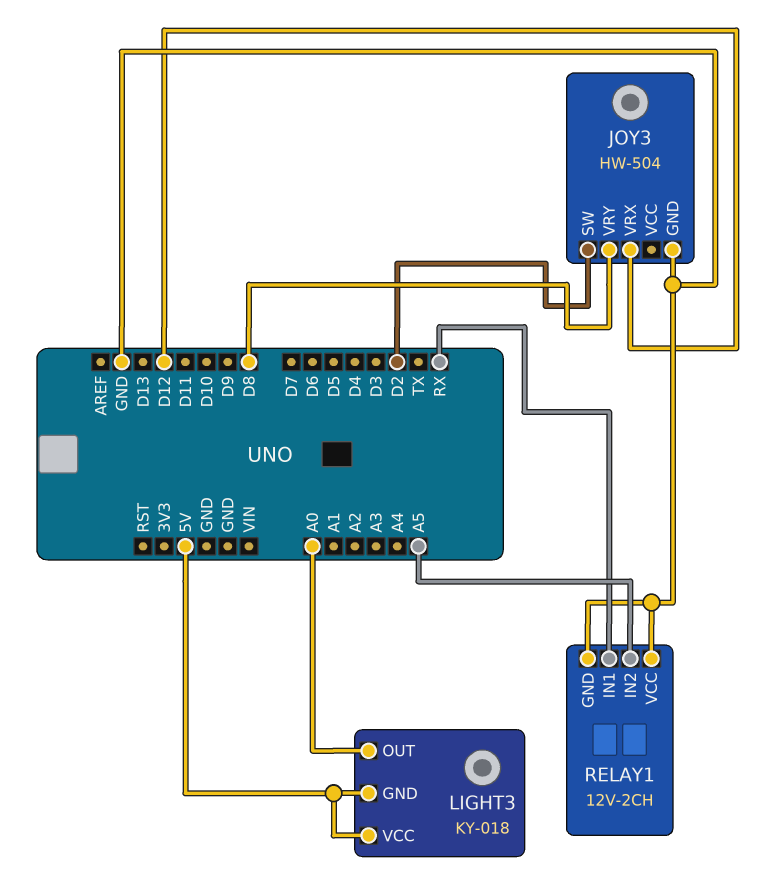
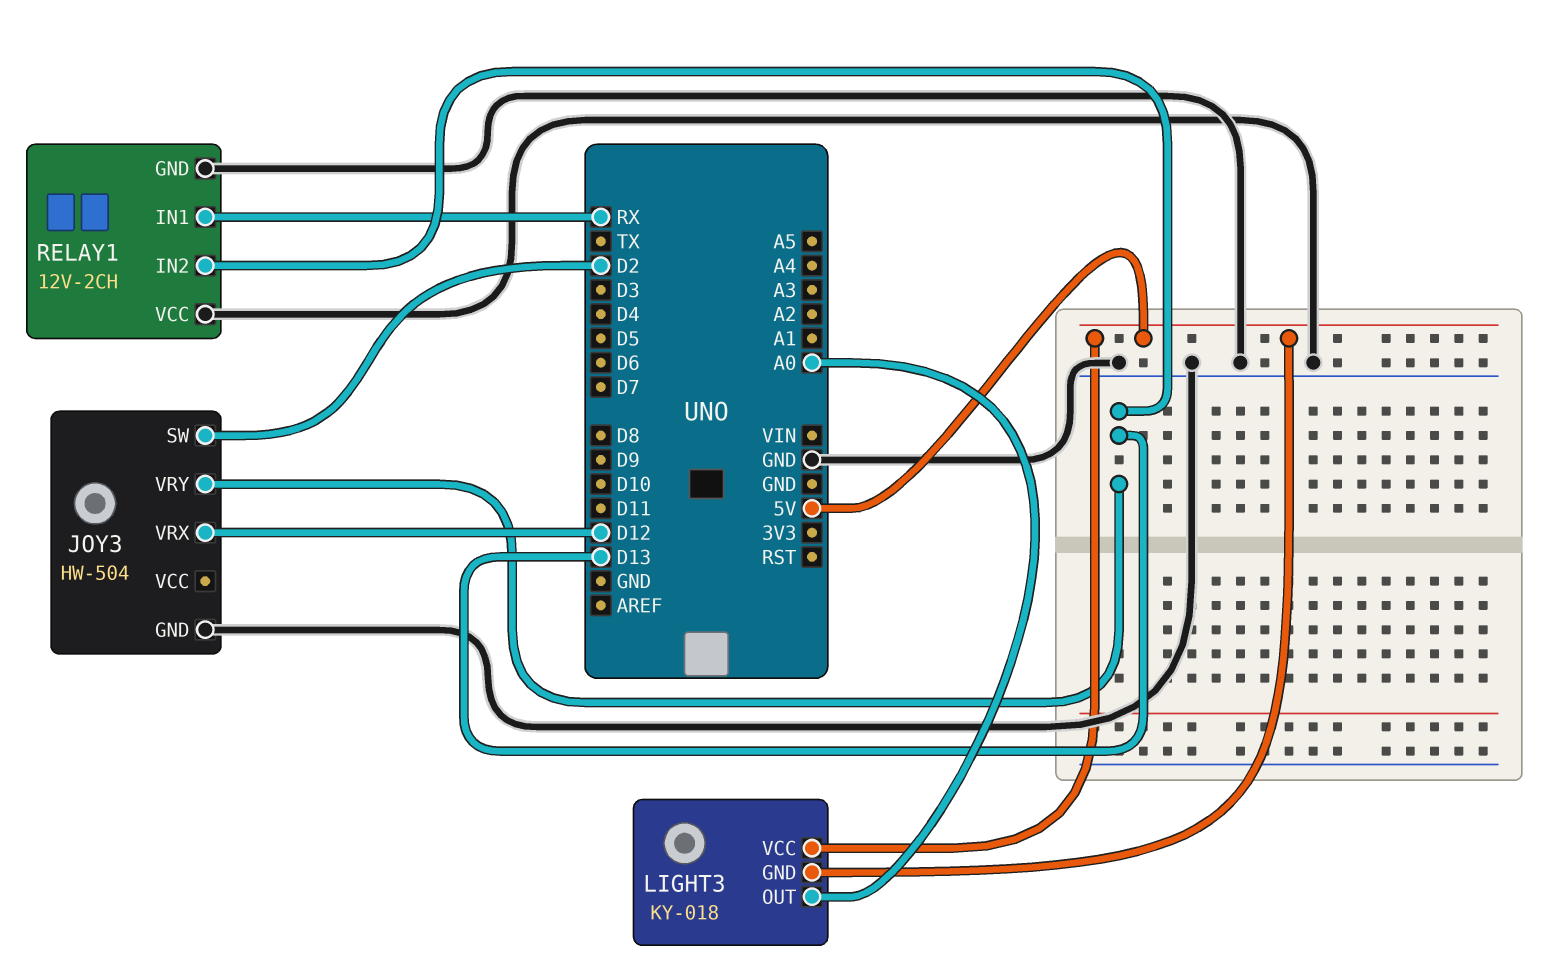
JOY3 pin VRY: D8 -> D13
RELAY1 pin IN2: A5 -> D13

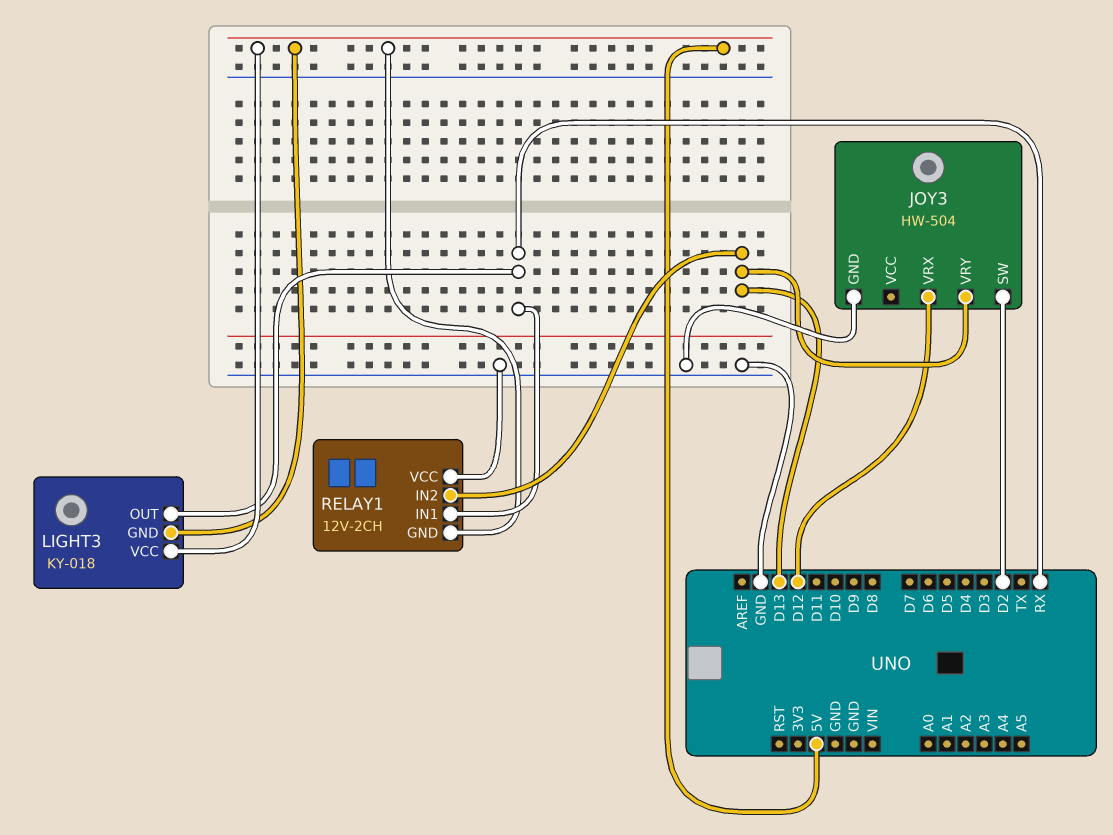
LIGHT3 pin OUT: A0 -> RX
RELAY1 pin GND: GND -> 5V

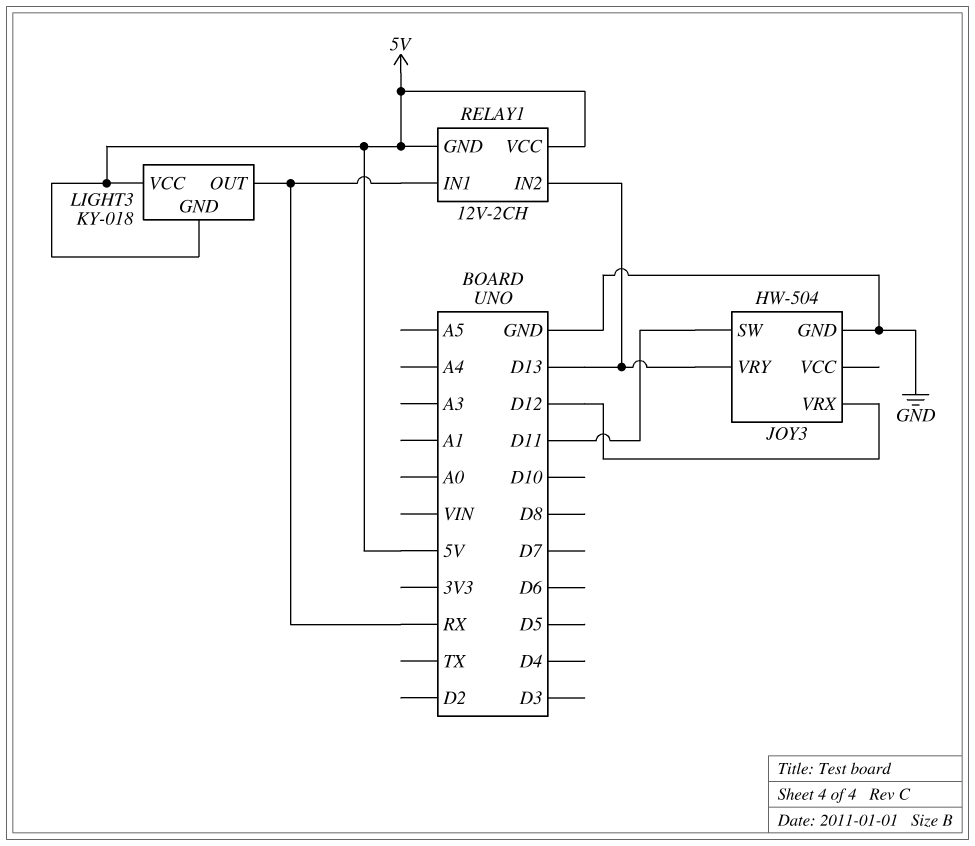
JOY3 pin SW: D2 -> D11
RELAY1 pin VCC: GND -> 5V

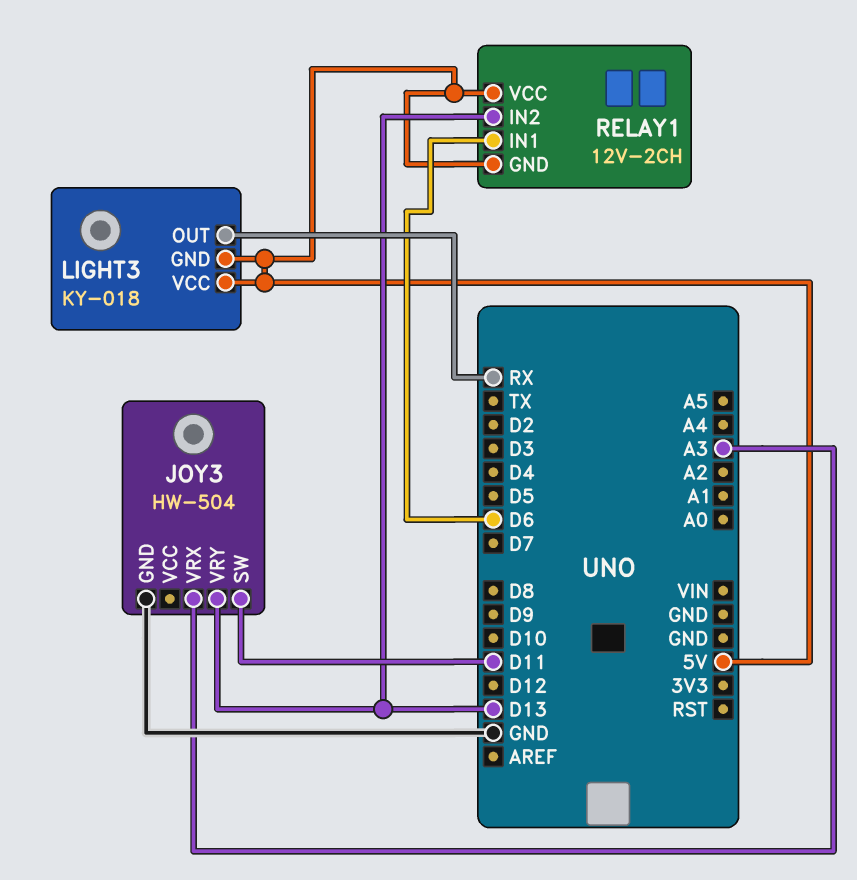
JOY3 pin VRX: D12 -> A3
RELAY1 pin IN1: RX -> D6

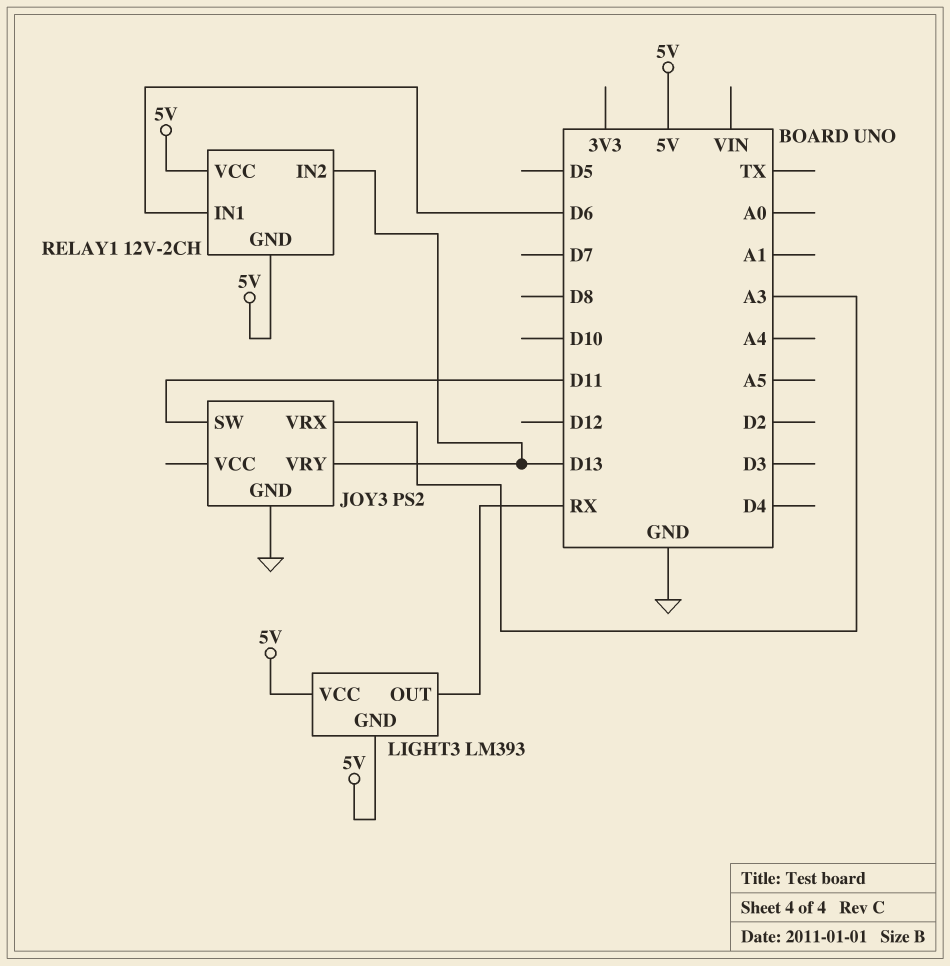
JOY3: HW-504 -> PS2
LIGHT3: KY-018 -> LM393

